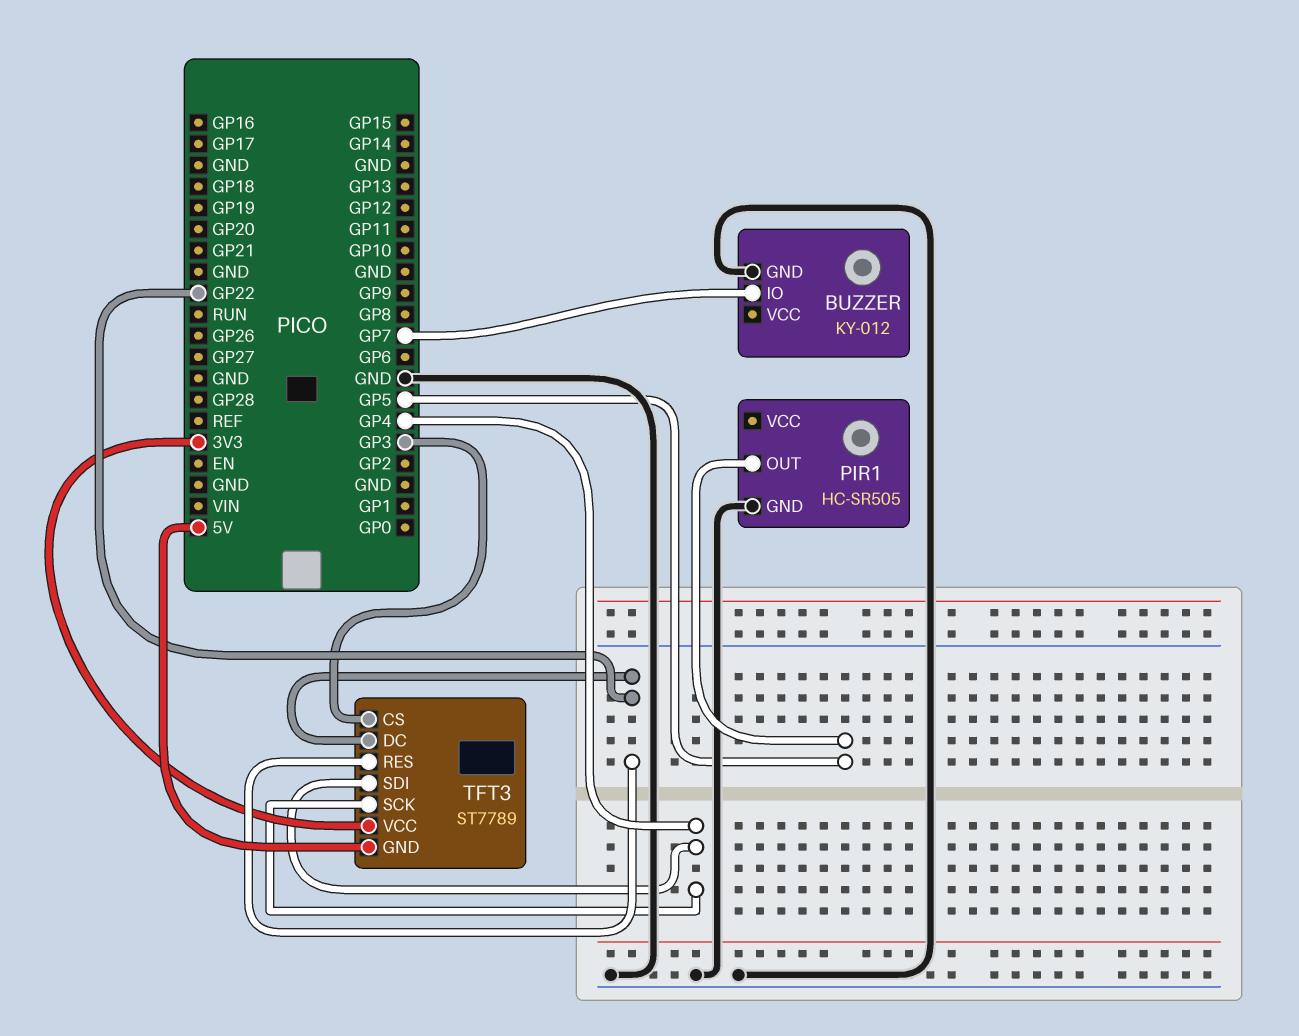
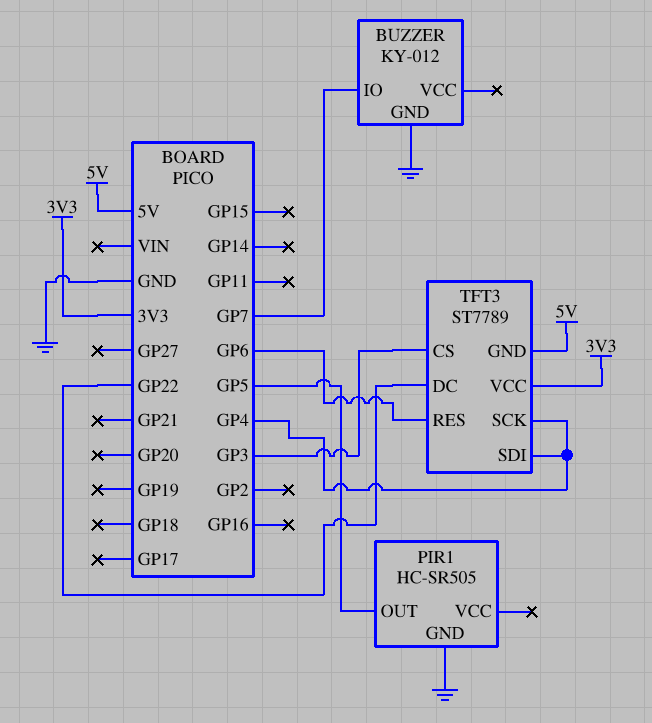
TFT3 pin RES: GP22 -> GP6

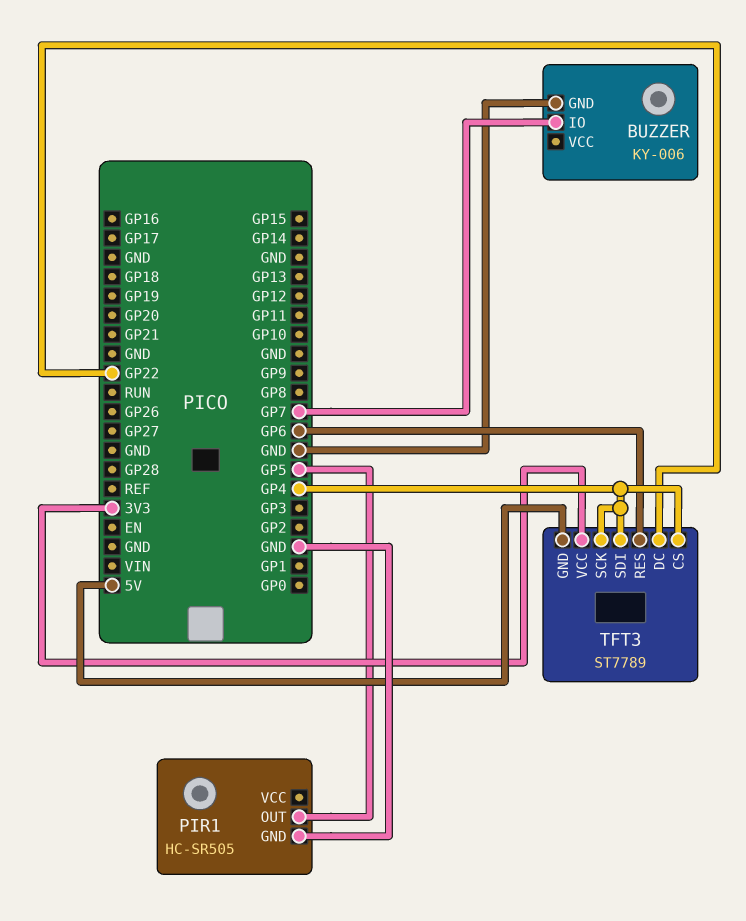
BUZZER: KY-012 -> KY-006
TFT3 pin CS: GP3 -> GP4

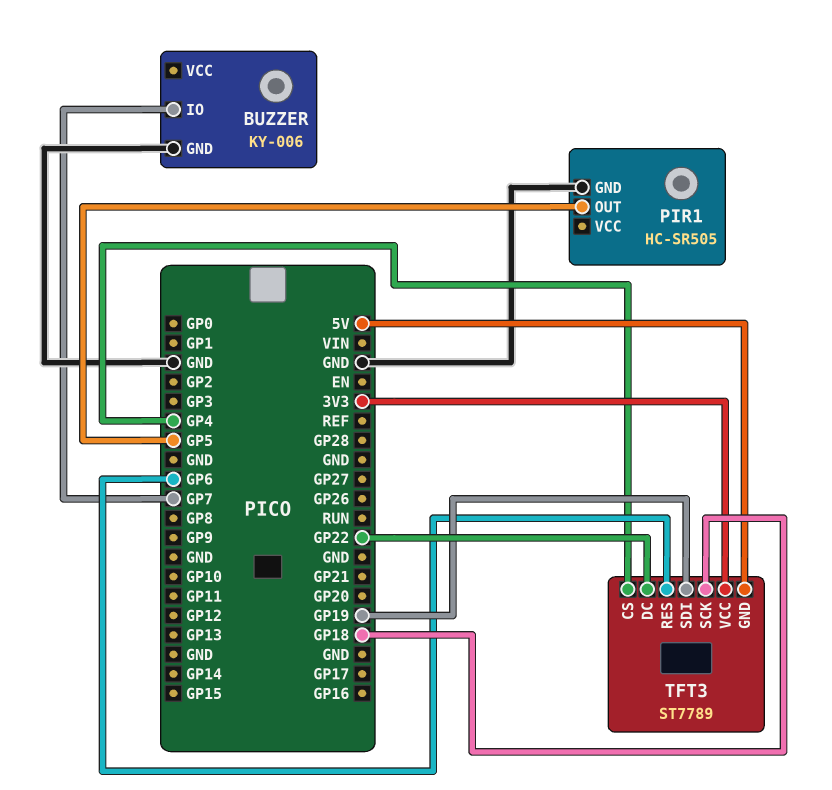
TFT3 pin SCK: GP4 -> GP18
TFT3 pin SDI: GP4 -> GP19

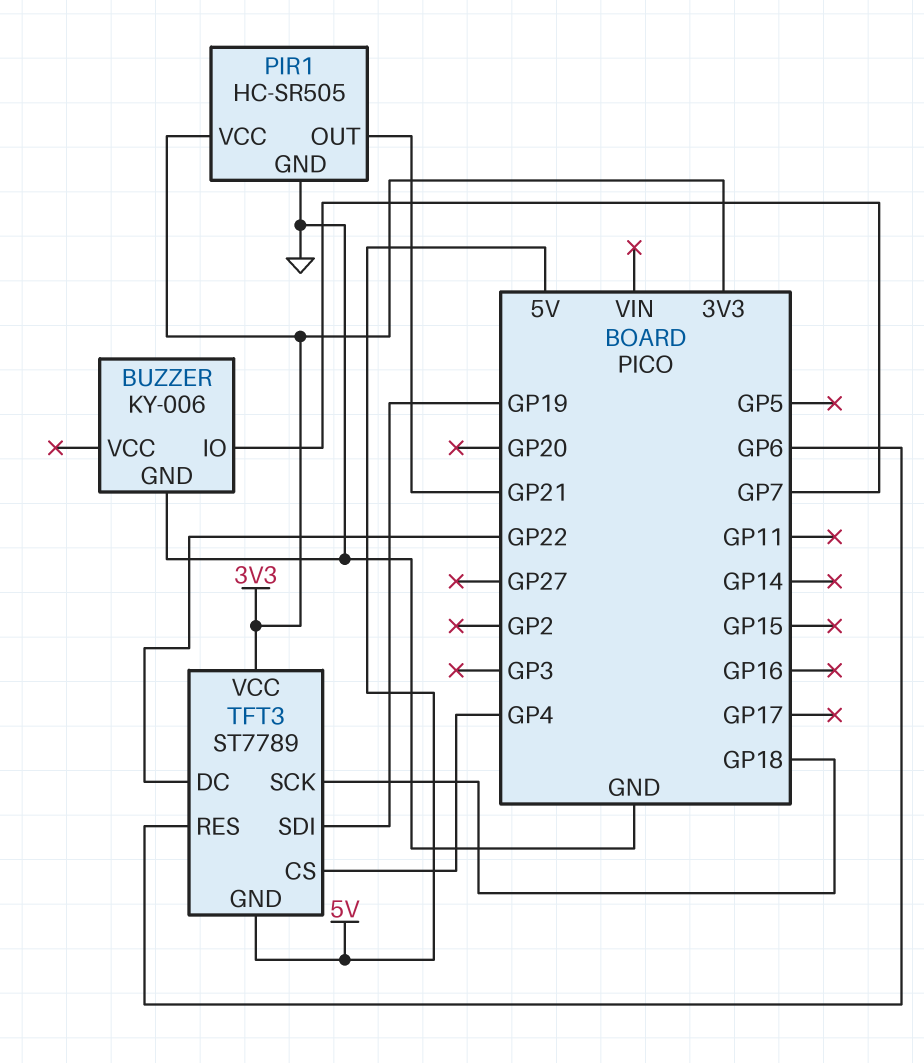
PIR1 pin OUT: GP5 -> GP21
PIR1 pin VCC: none -> 3V3

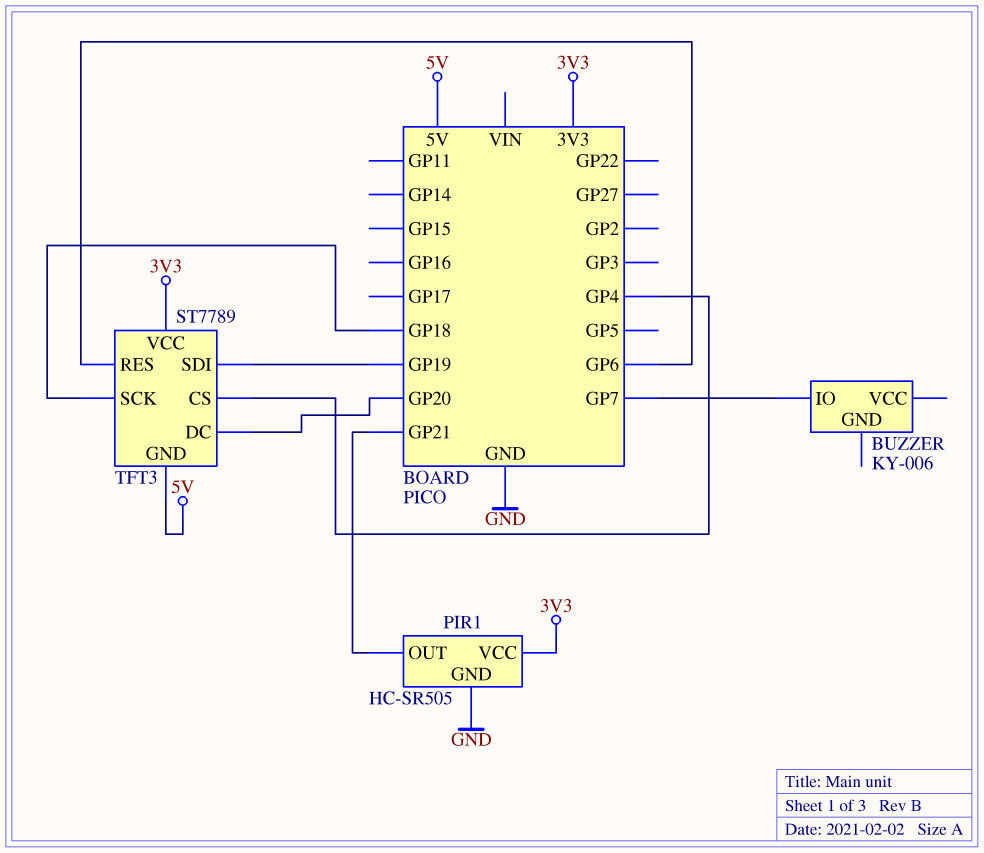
BUZZER pin GND: GND -> none
TFT3 pin DC: GP22 -> GP20

